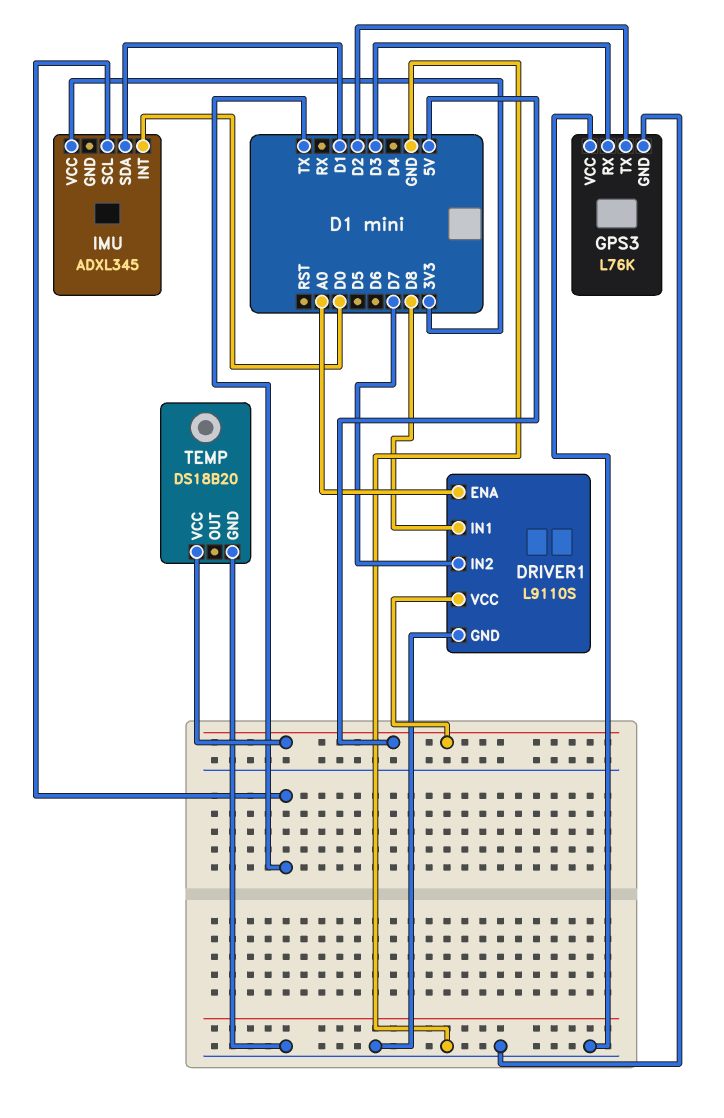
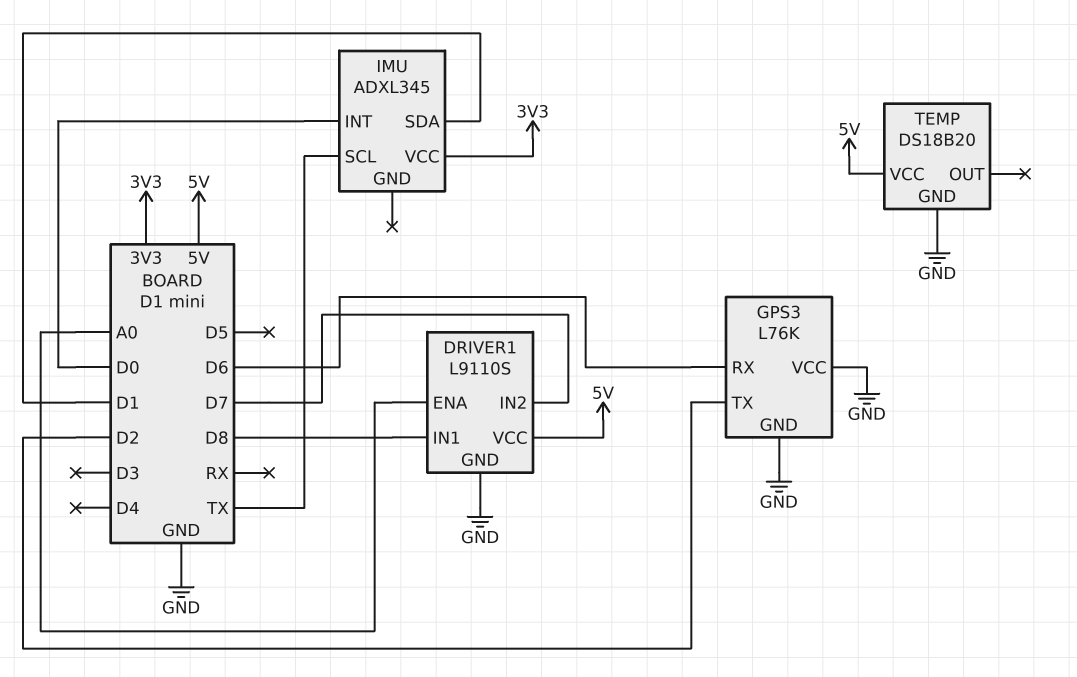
GPS3 pin RX: D3 -> D6

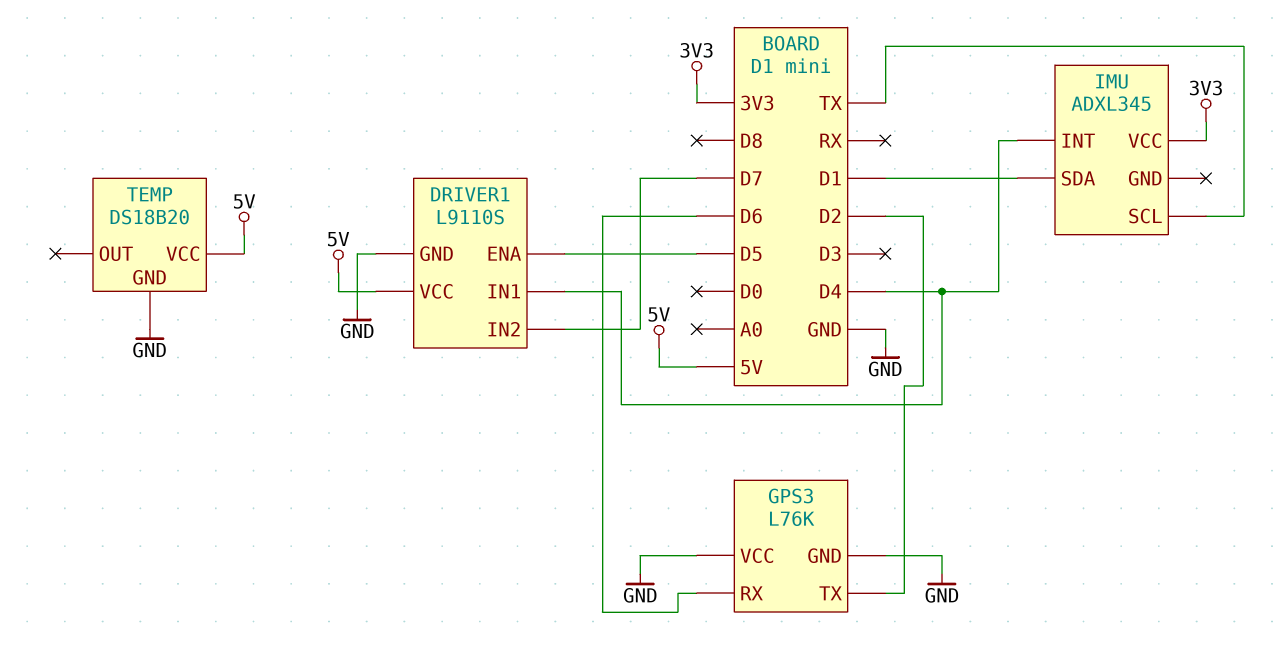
DRIVER1 pin ENA: A0 -> D5
DRIVER1 pin IN1: D8 -> D4
IMU pin INT: D0 -> D4

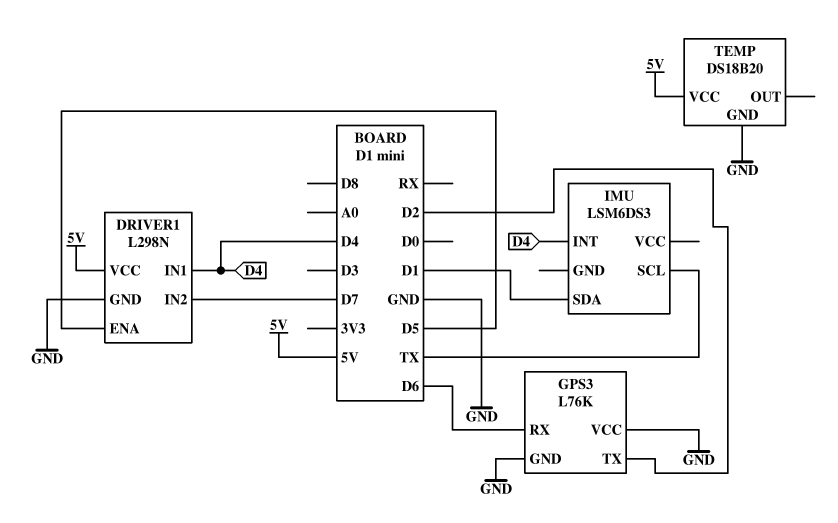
DRIVER1: L9110S -> L298N
IMU: ADXL345 -> LSM6DS3
IMU pin VCC: 3V3 -> none

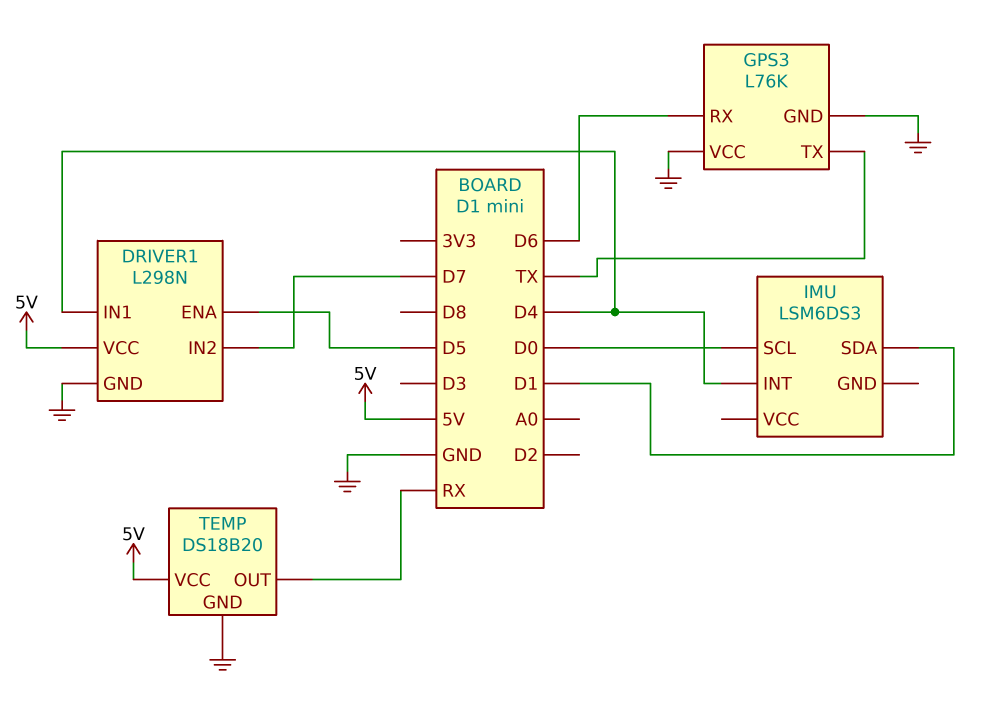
GPS3 pin TX: D2 -> TX
IMU pin SCL: TX -> D0
TEMP pin OUT: none -> RX

